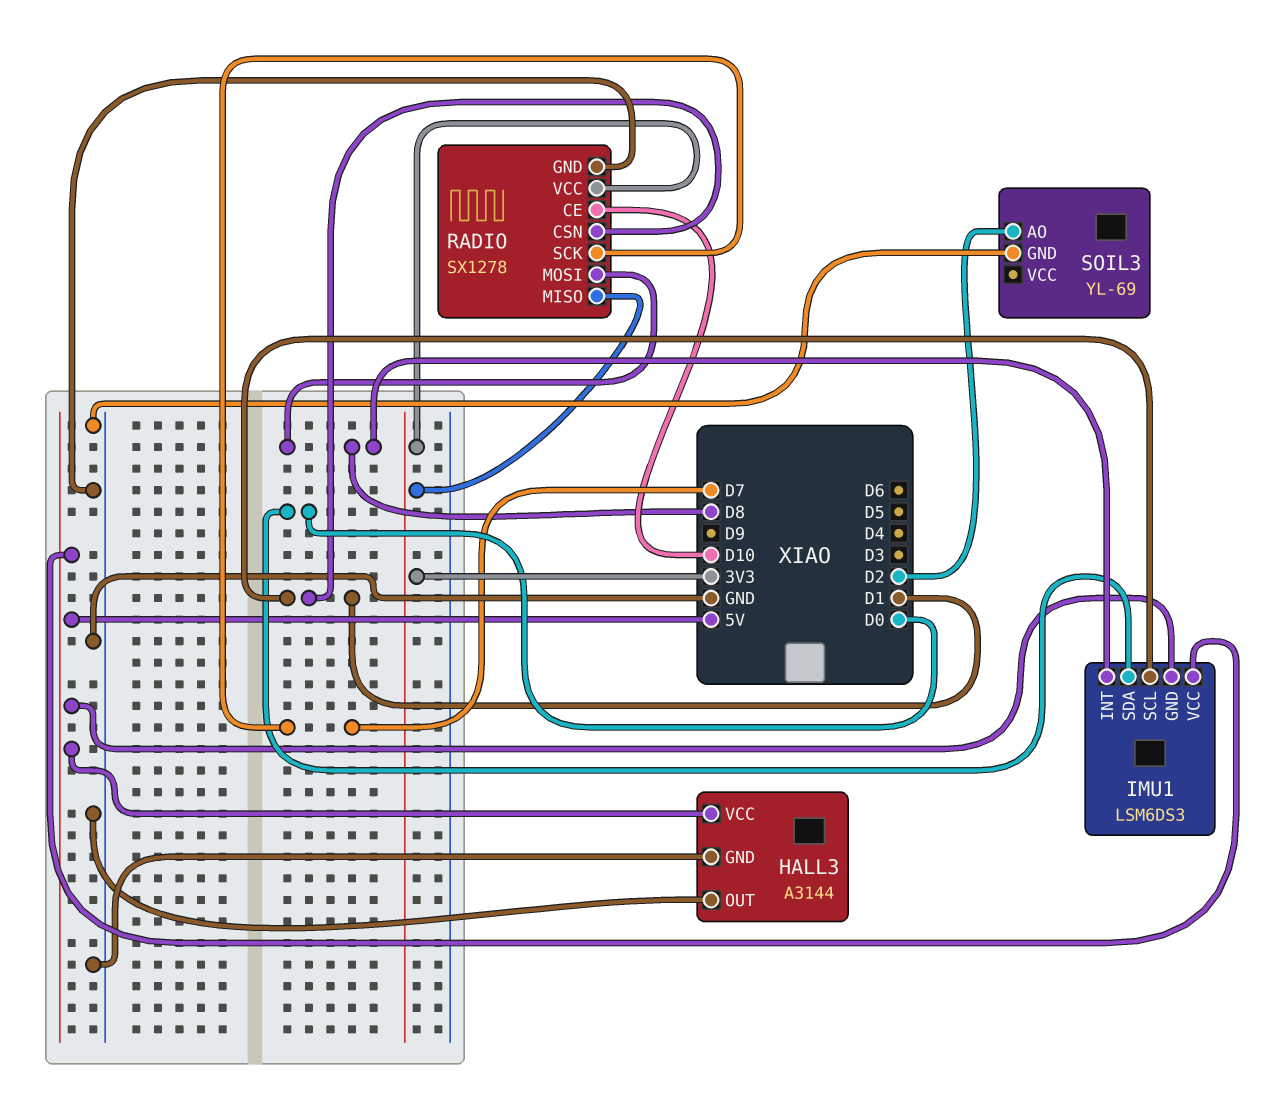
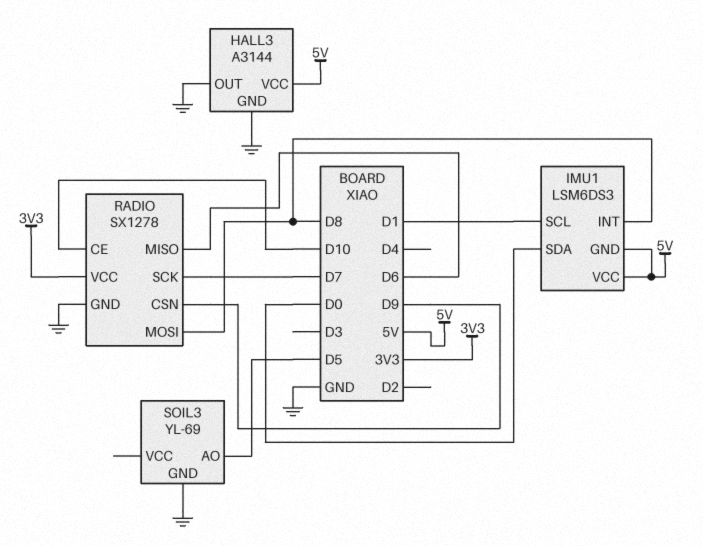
RADIO pin CSN: D1 -> D9
RADIO pin MISO: 3V3 -> D6
SOIL3 pin AO: D2 -> D5

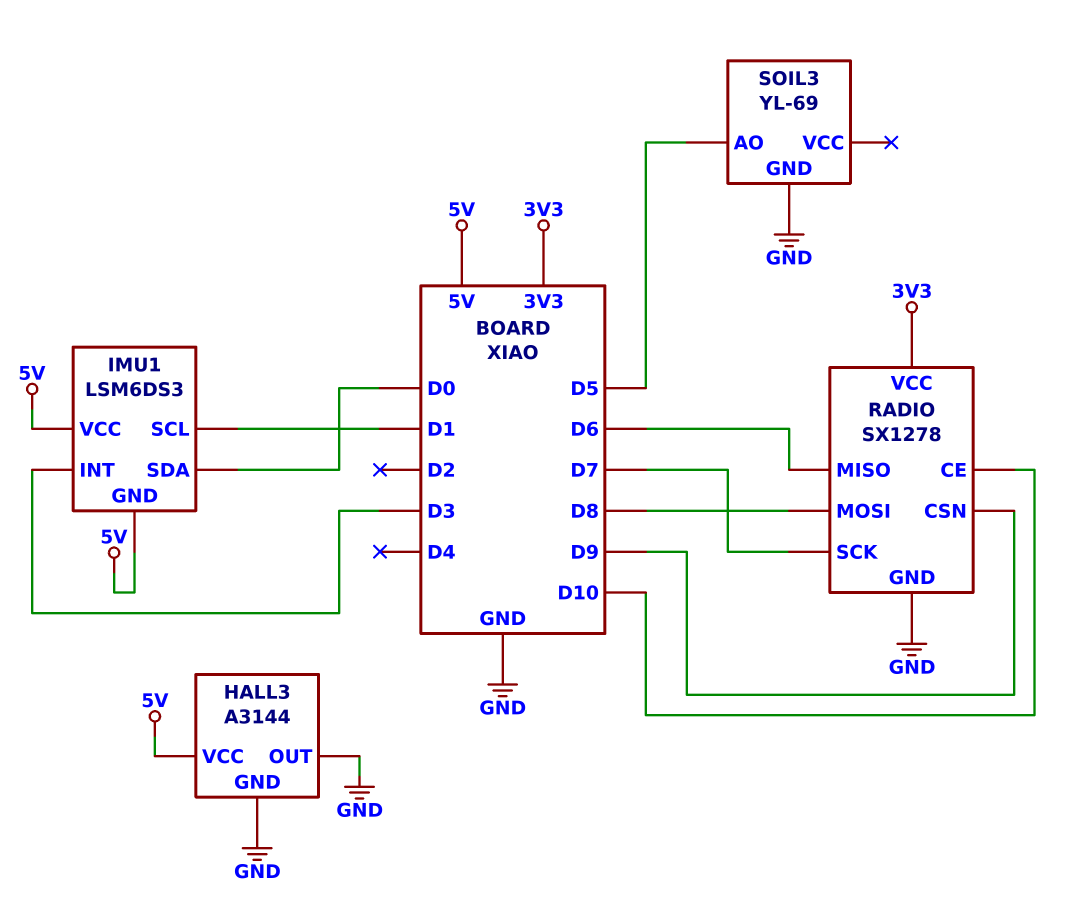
IMU1 pin INT: D8 -> D3

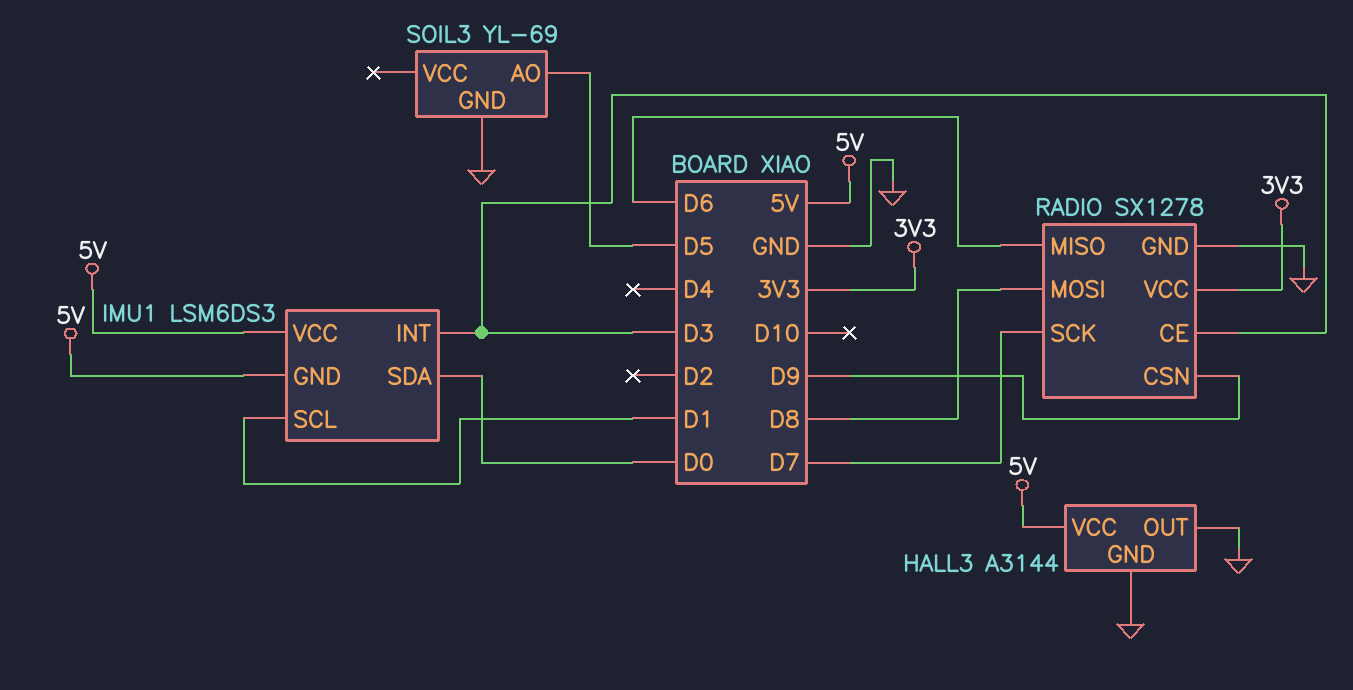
RADIO pin CE: D10 -> D3

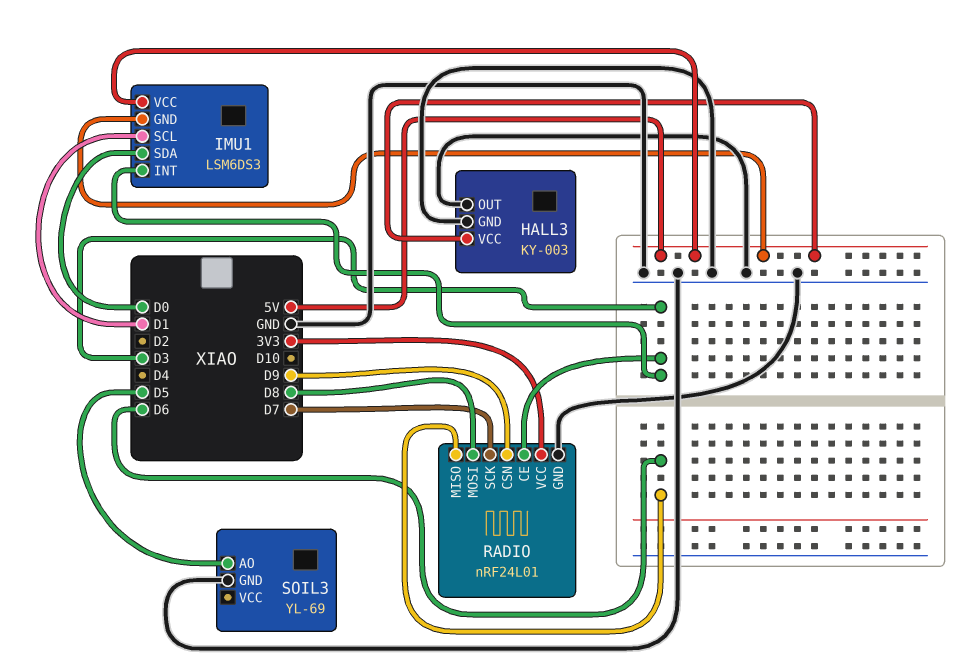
HALL3: A3144 -> KY-003
RADIO: SX1278 -> nRF24L01

